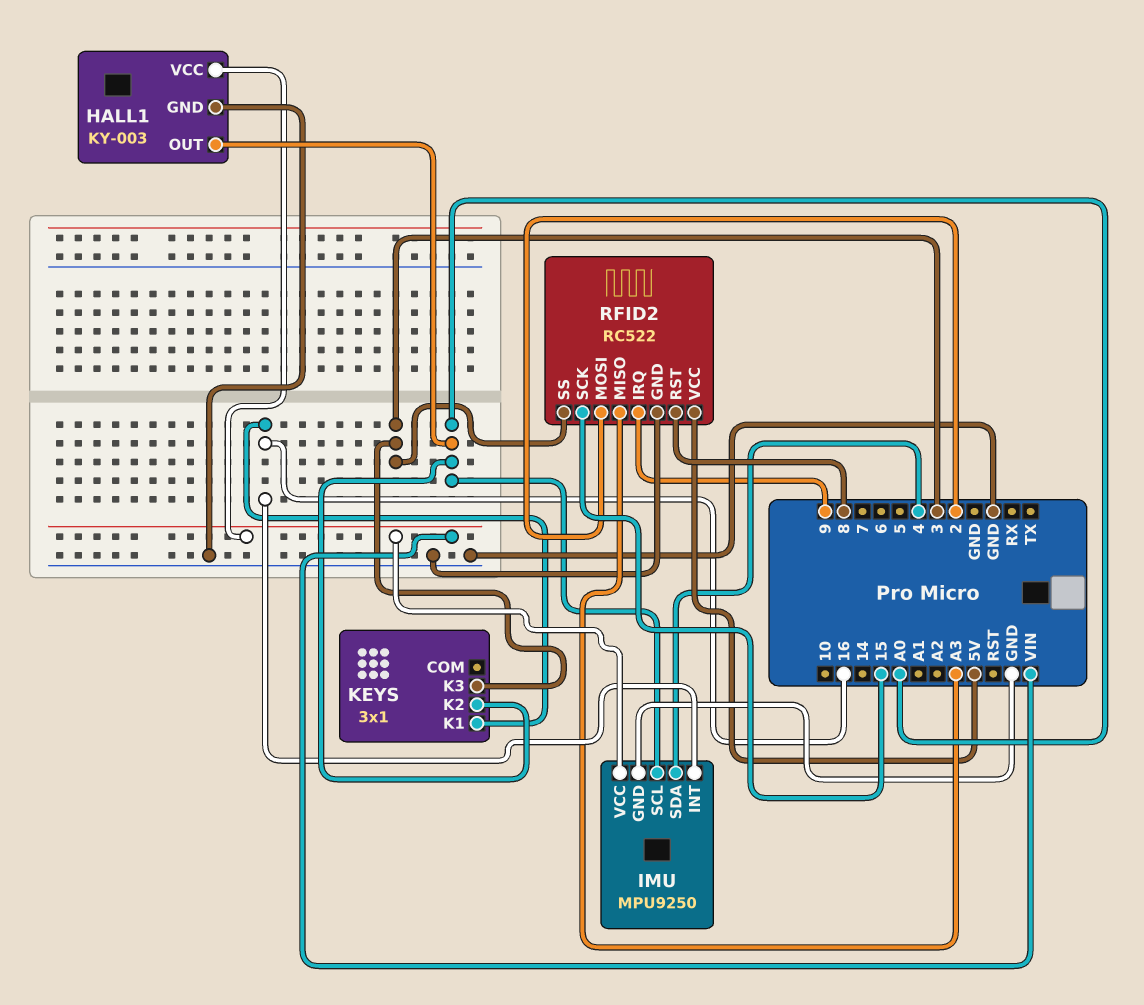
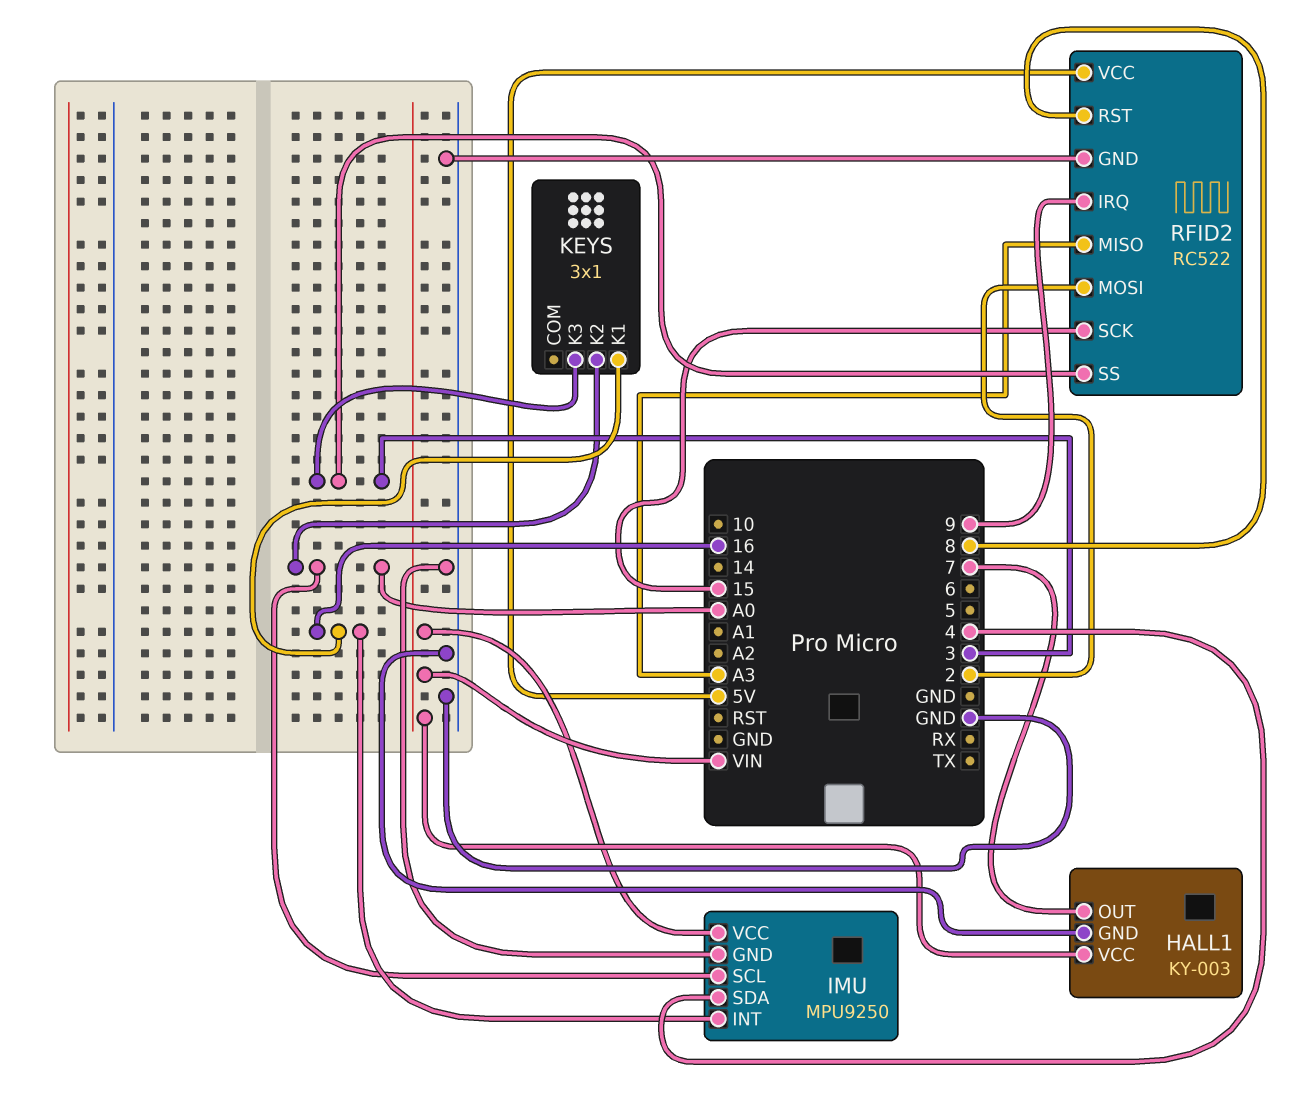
HALL1 pin OUT: A0 -> 7

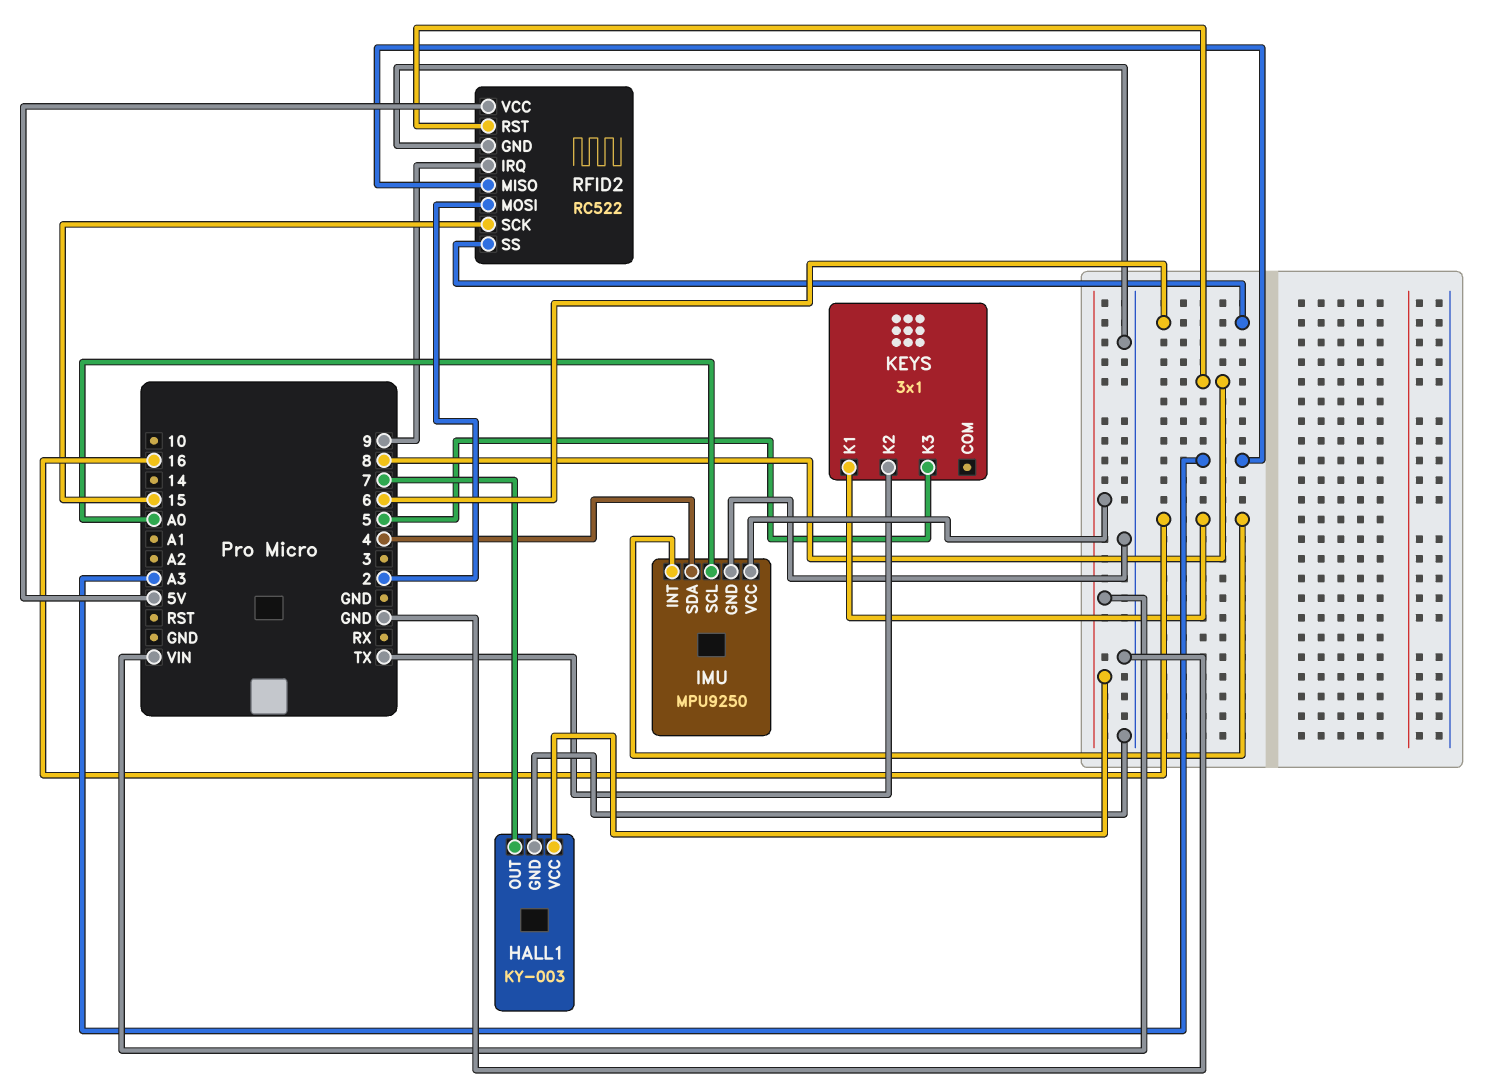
KEYS pin K2: A0 -> TX
KEYS pin K3: 3 -> 5
RFID2 pin SS: 3 -> 6

